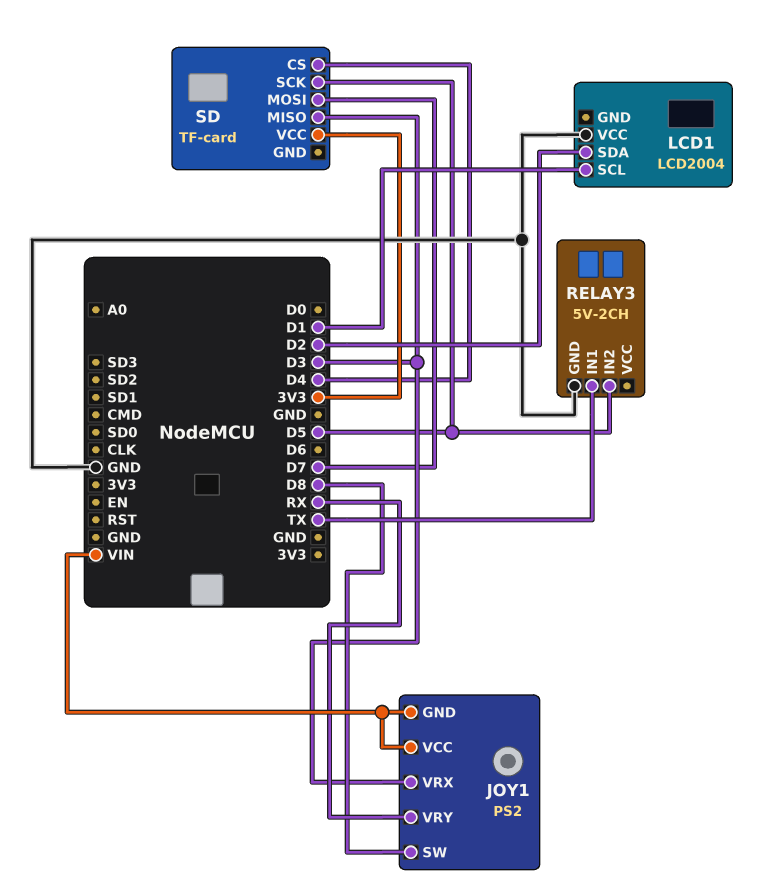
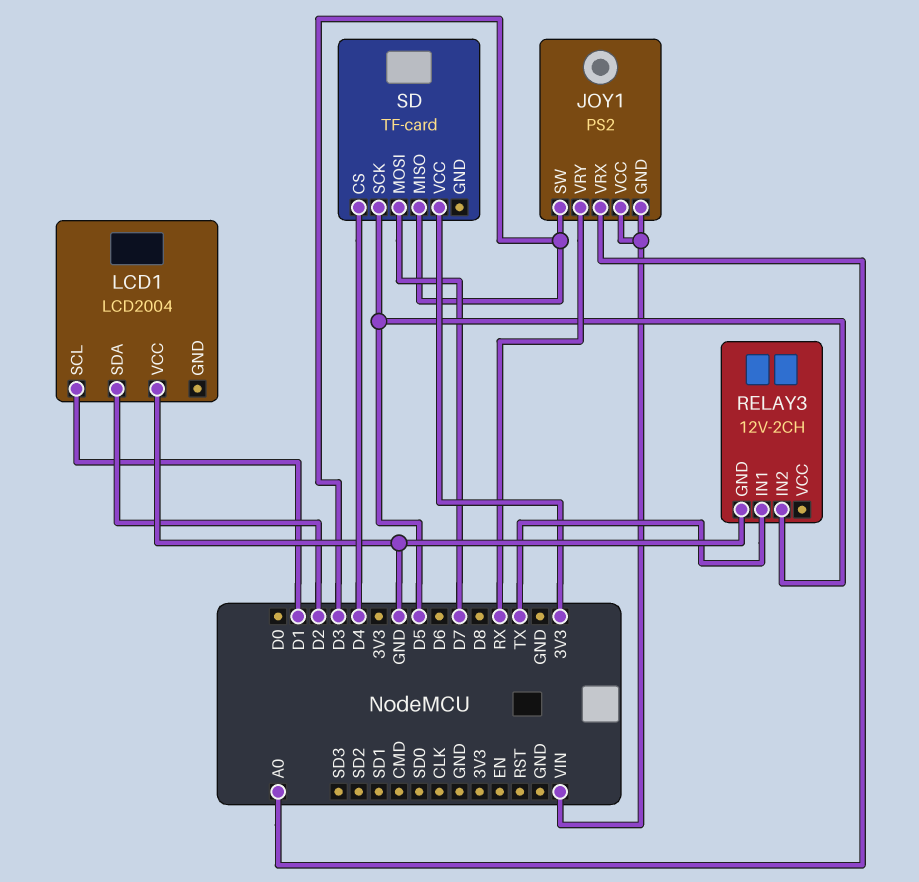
JOY1 pin SW: D8 -> D3
JOY1 pin VRX: D3 -> A0
RELAY3: 5V-2CH -> 12V-2CH

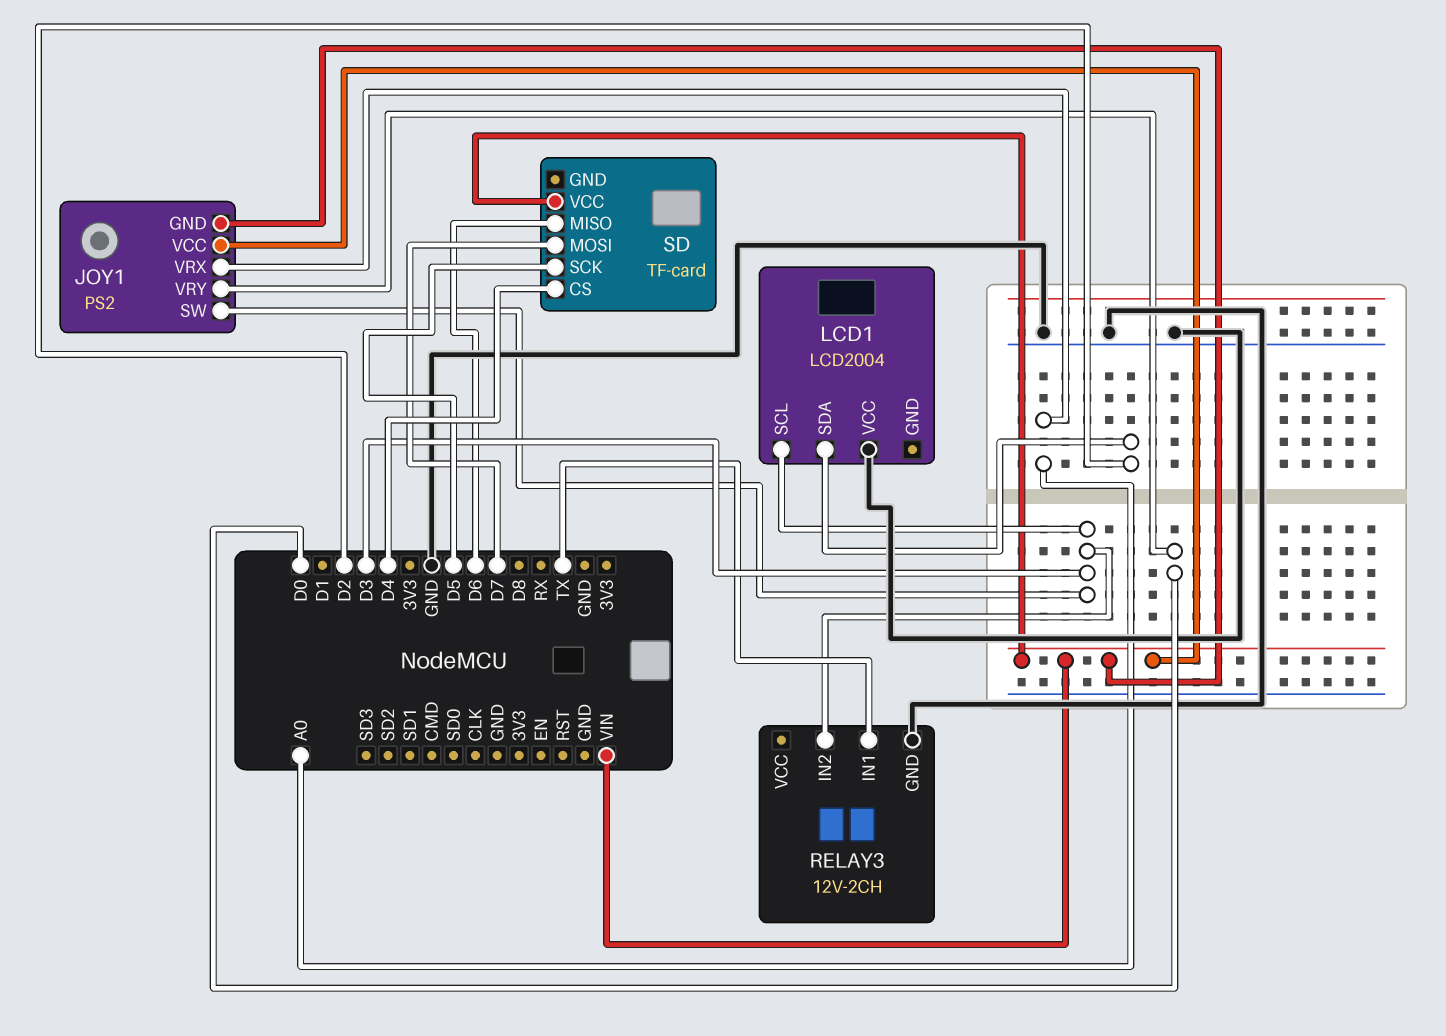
JOY1 pin VRY: RX -> D0
LCD1 pin SCL: D1 -> D3
RELAY3 pin IN2: D5 -> D3
SD pin MISO: D3 -> D6
SD pin VCC: 3V3 -> VIN

